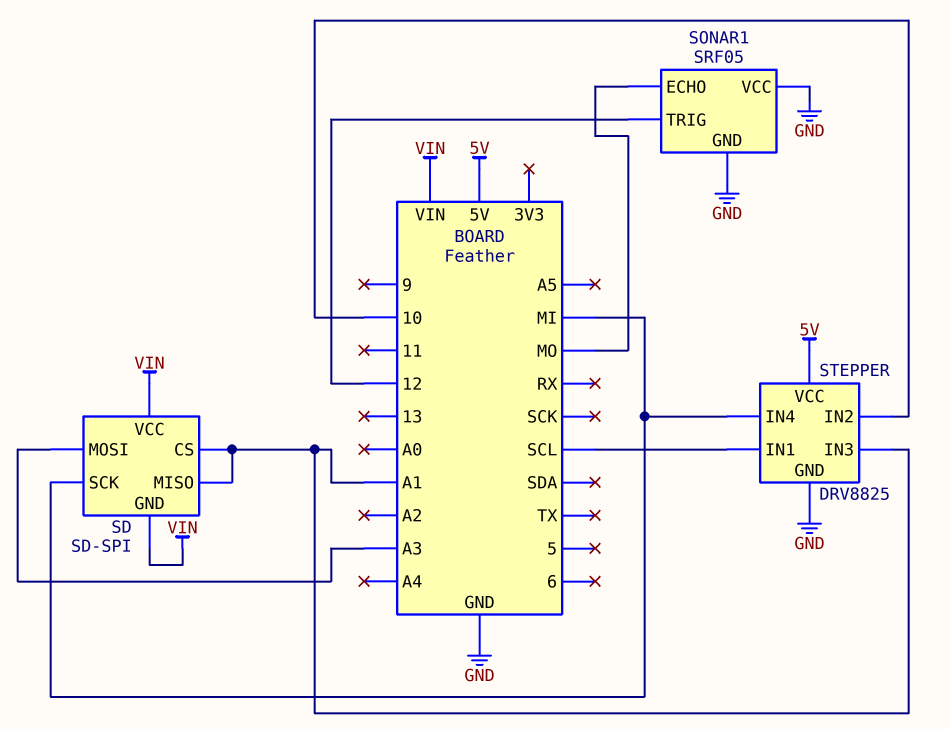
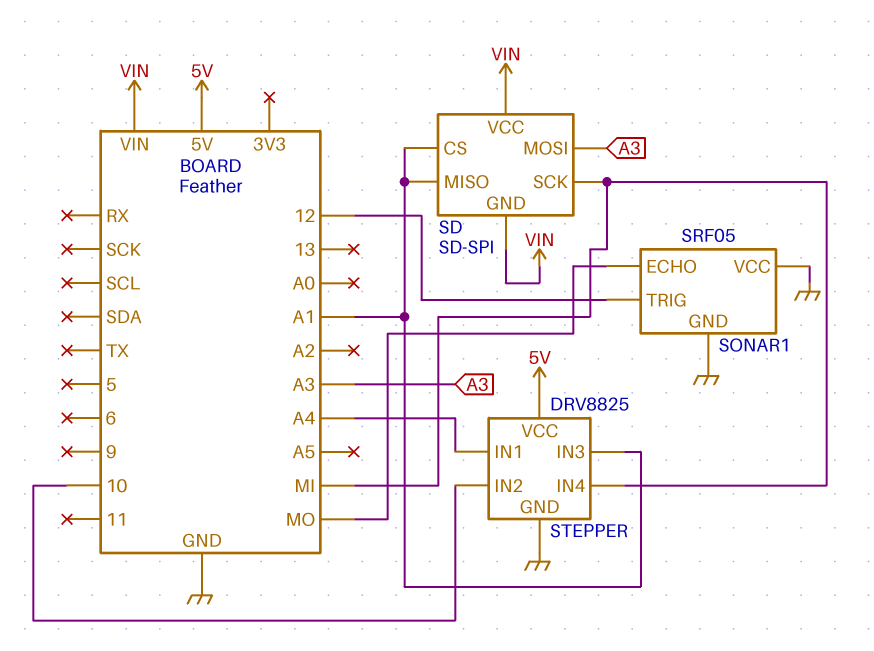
STEPPER pin IN1: SCL -> A4

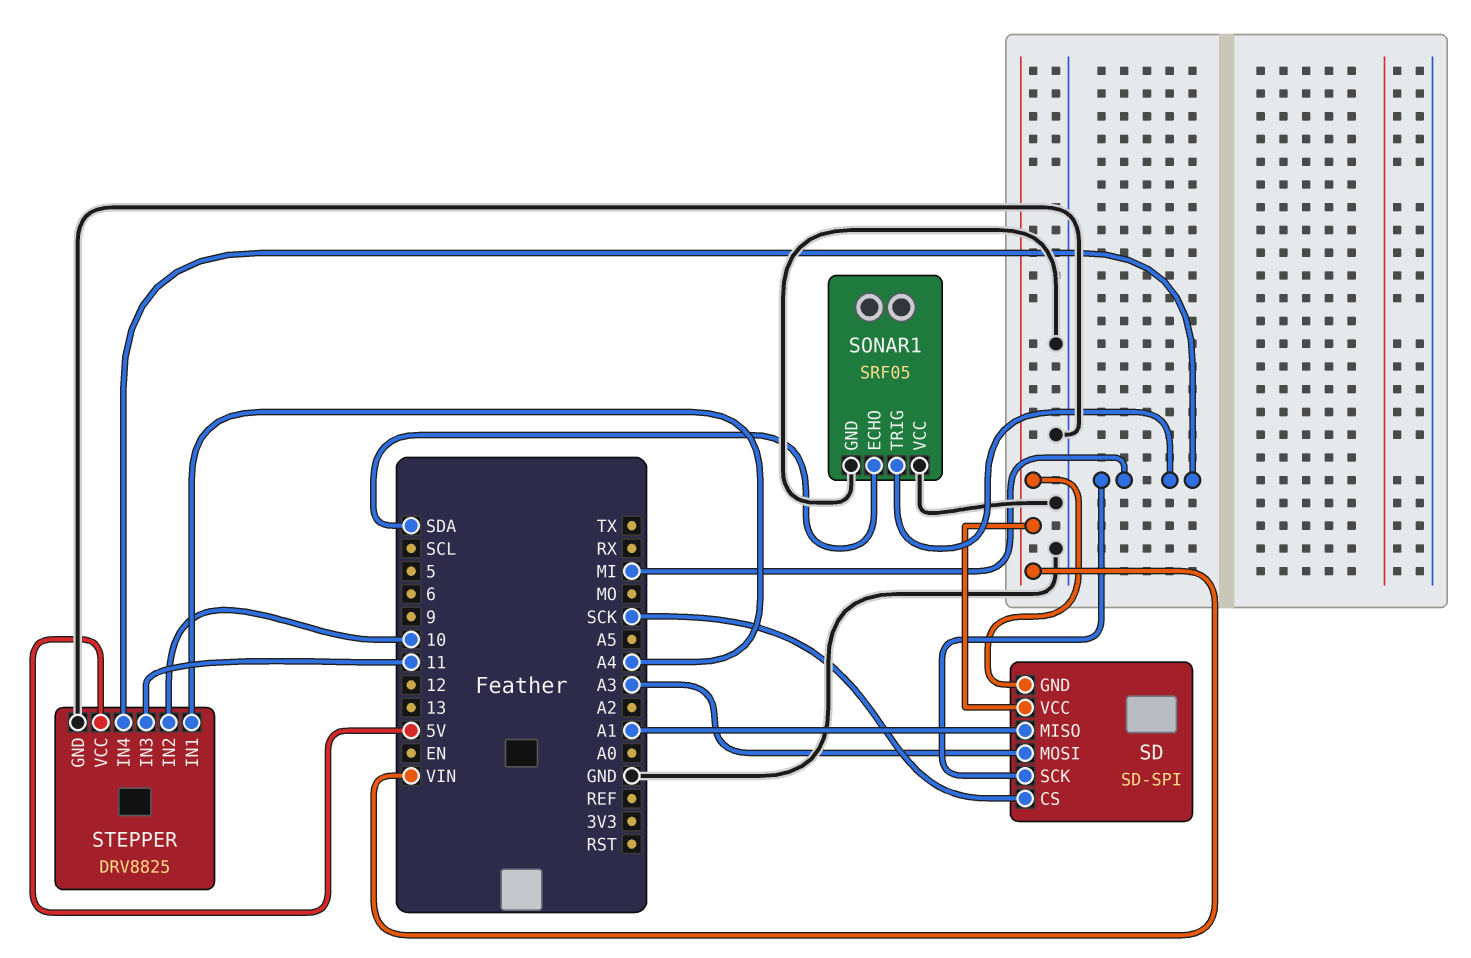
SD pin CS: A1 -> SCK
SONAR1 pin ECHO: MO -> SDA
SONAR1 pin TRIG: 12 -> MI
STEPPER pin IN3: A1 -> 11

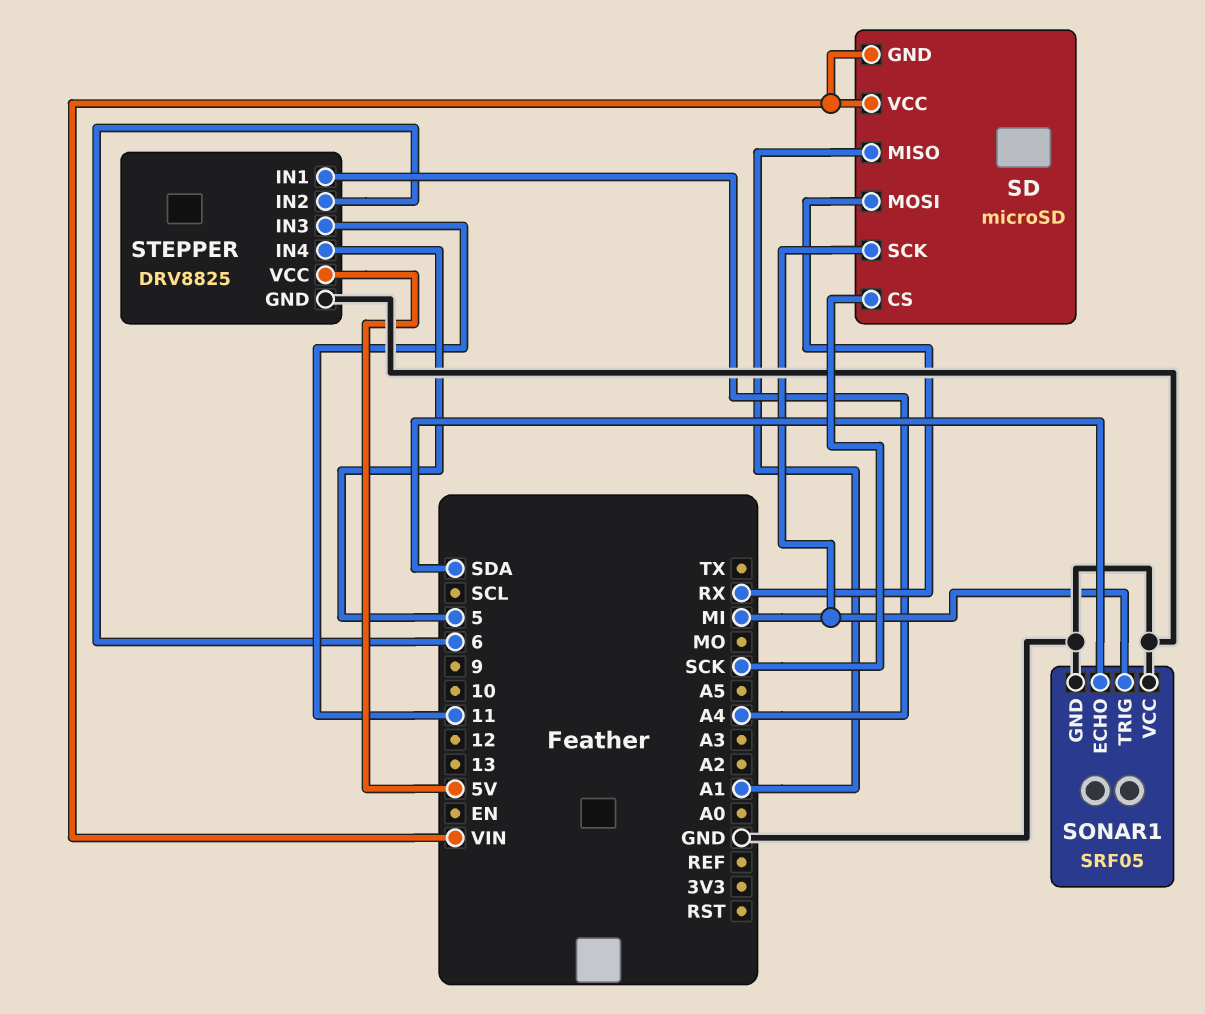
SD: SD-SPI -> microSD
SD pin MOSI: A3 -> RX
STEPPER pin IN2: 10 -> 6
STEPPER pin IN4: MI -> 5

